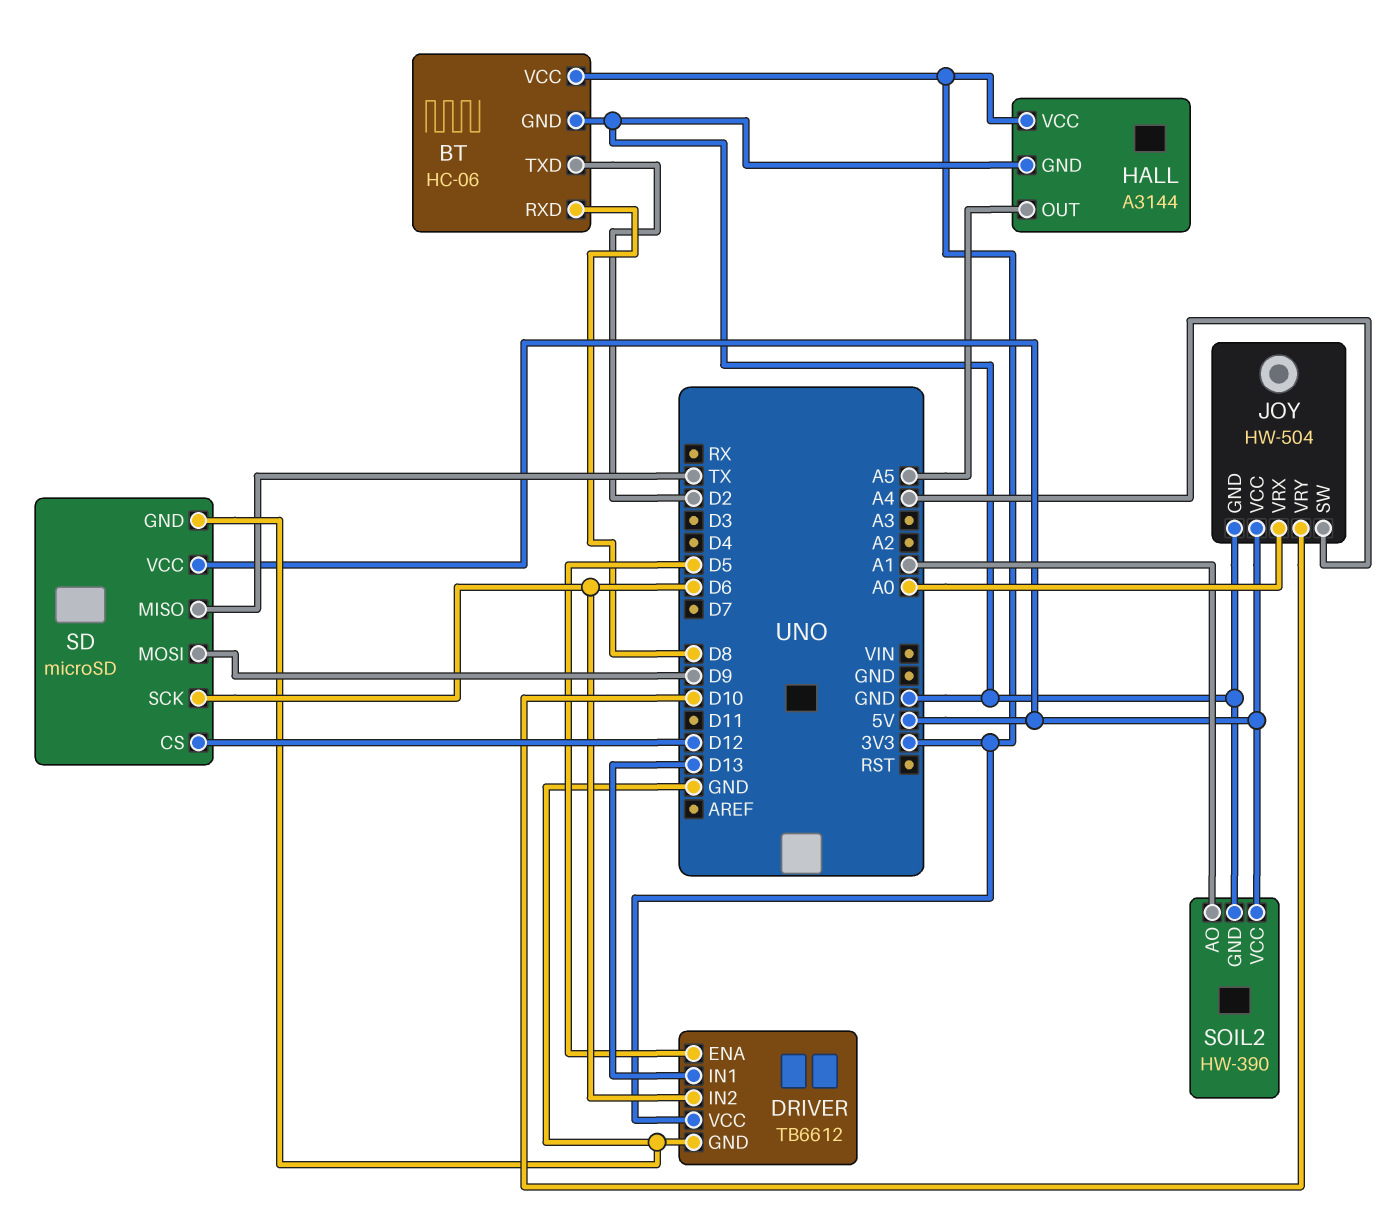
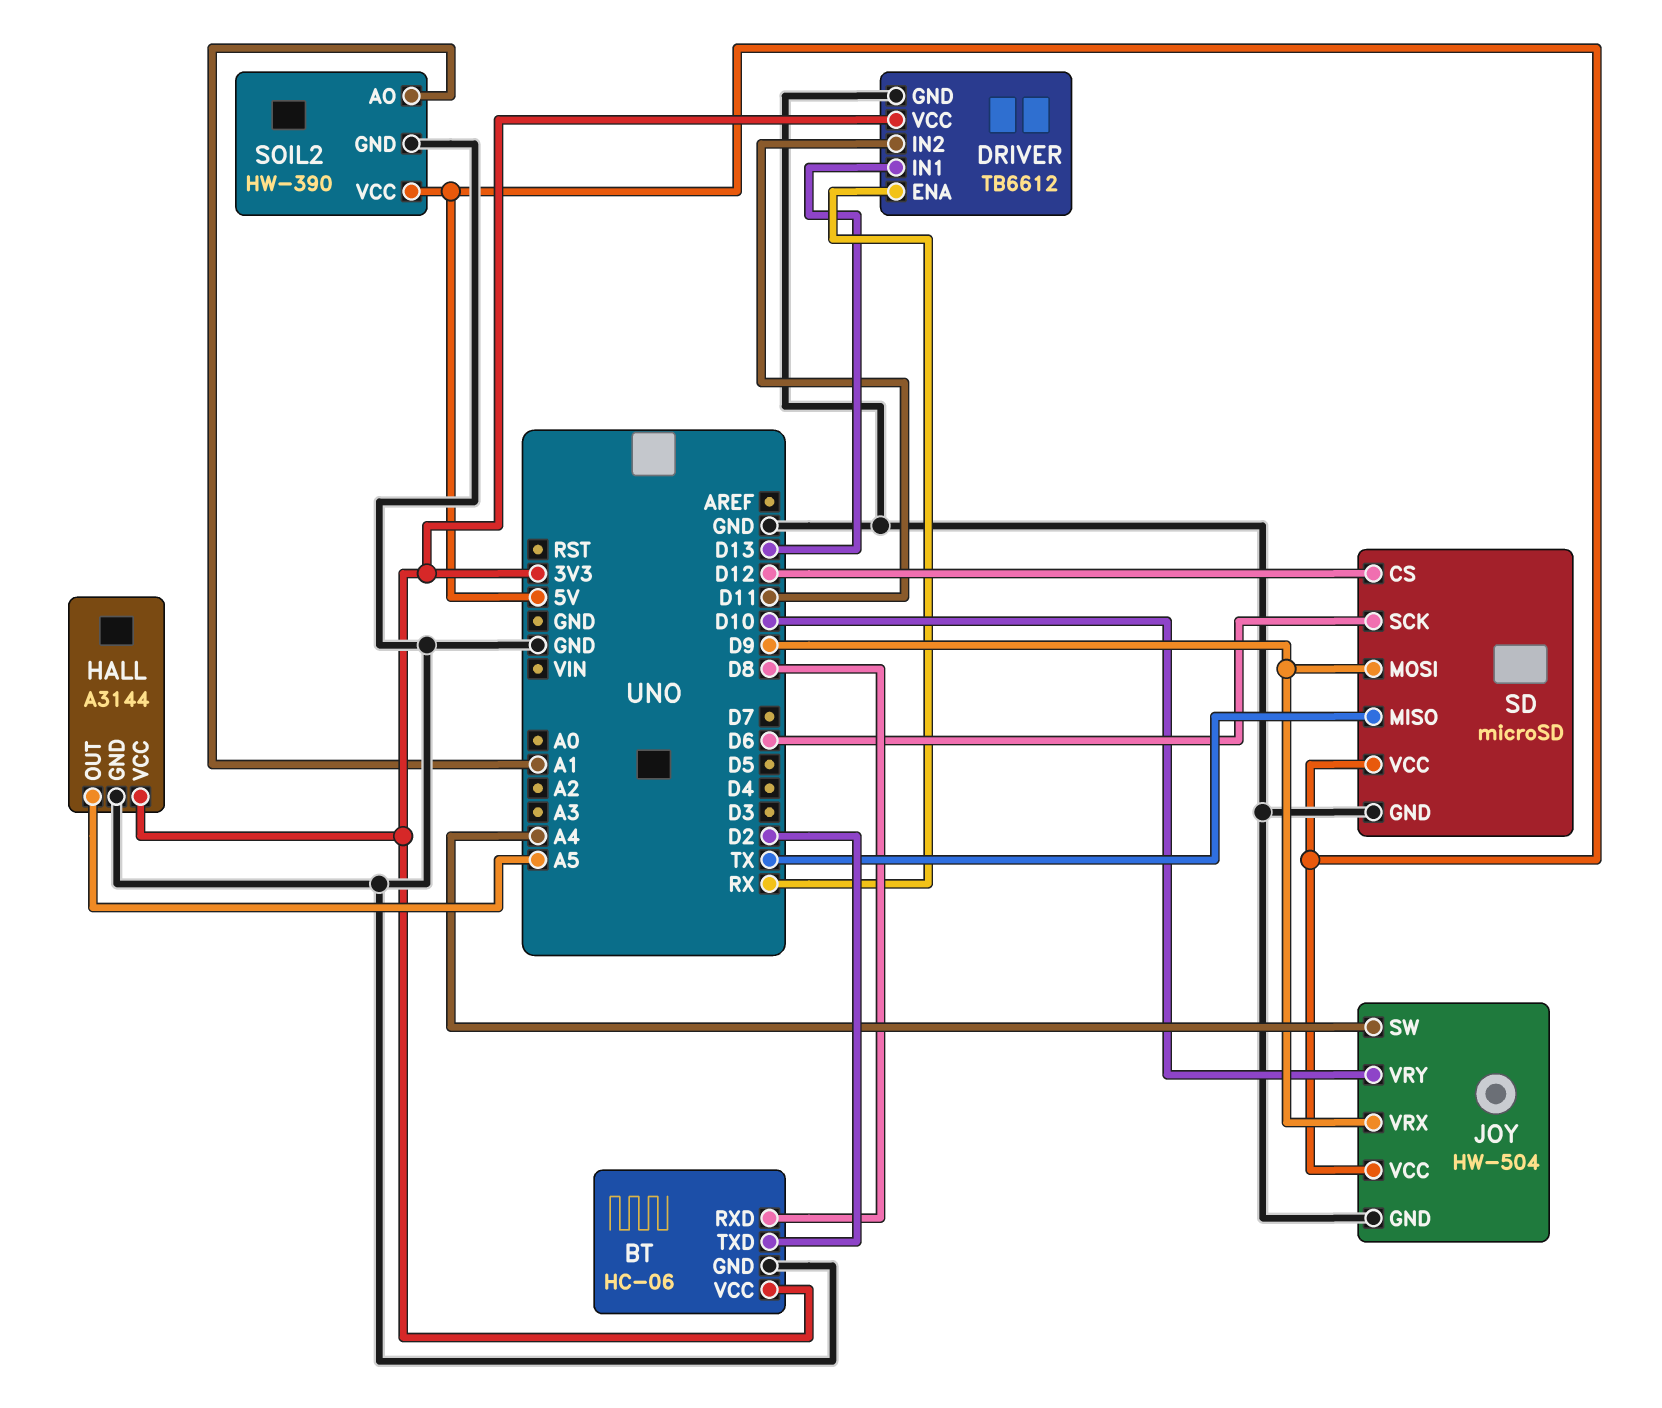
DRIVER pin ENA: D5 -> RX
DRIVER pin IN2: D6 -> D11
JOY pin VRX: A0 -> D9

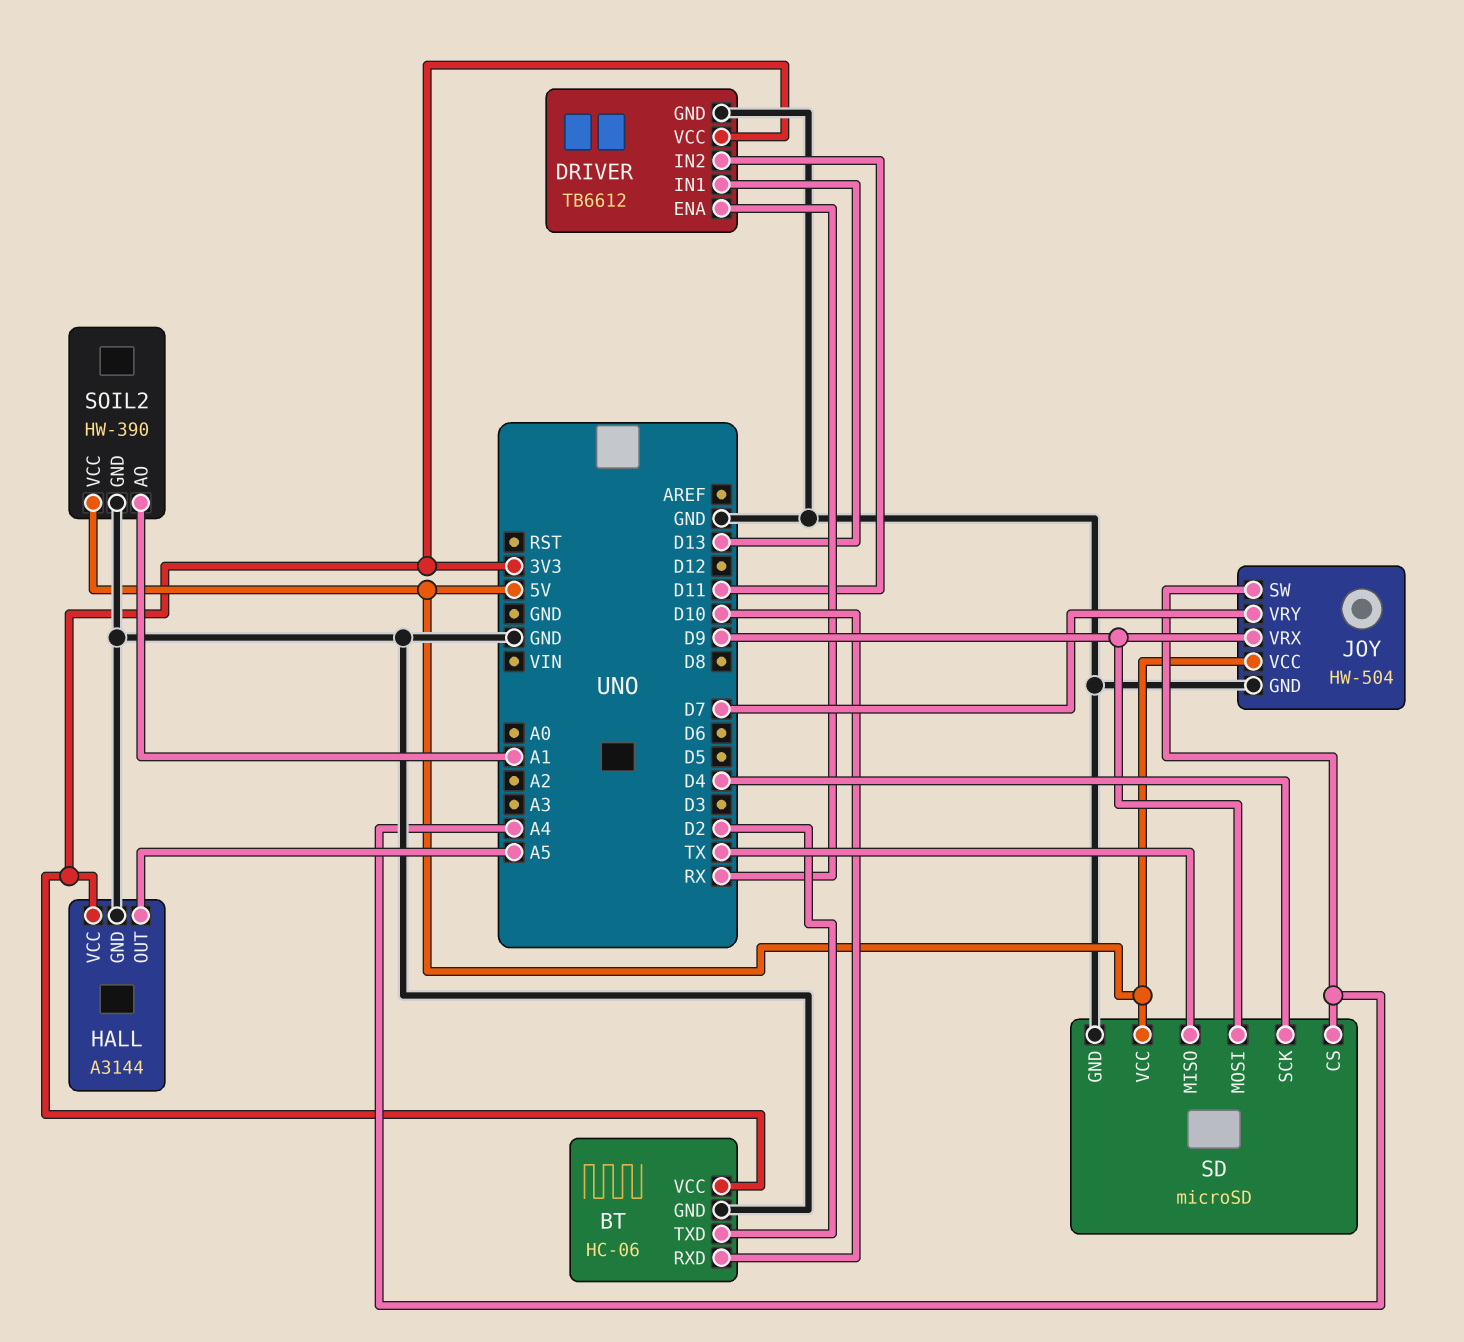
BT pin RXD: D8 -> D10
JOY pin VRY: D10 -> D7
SD pin CS: D12 -> A4
SD pin SCK: D6 -> D4

